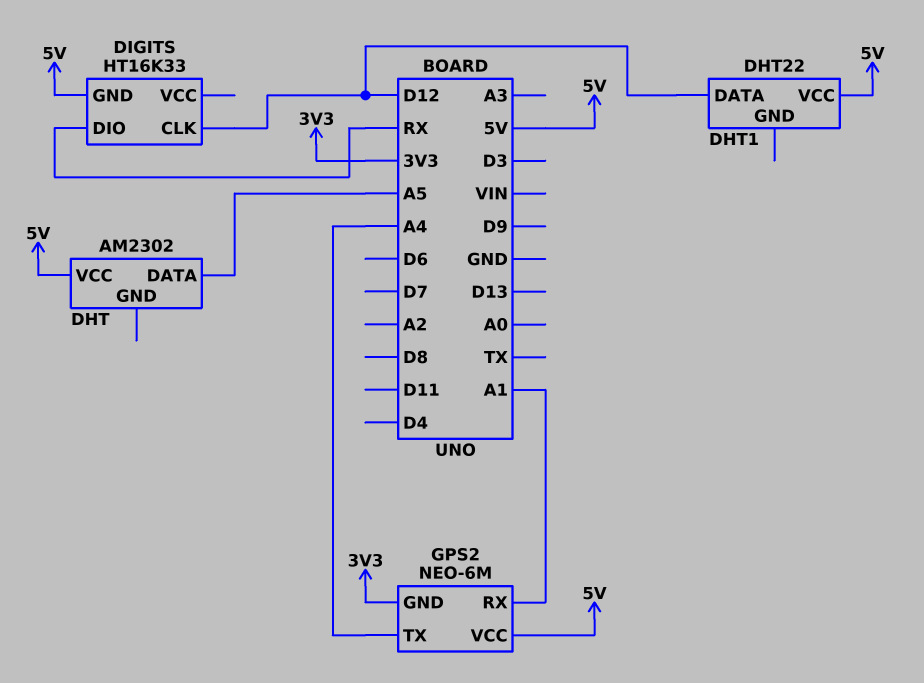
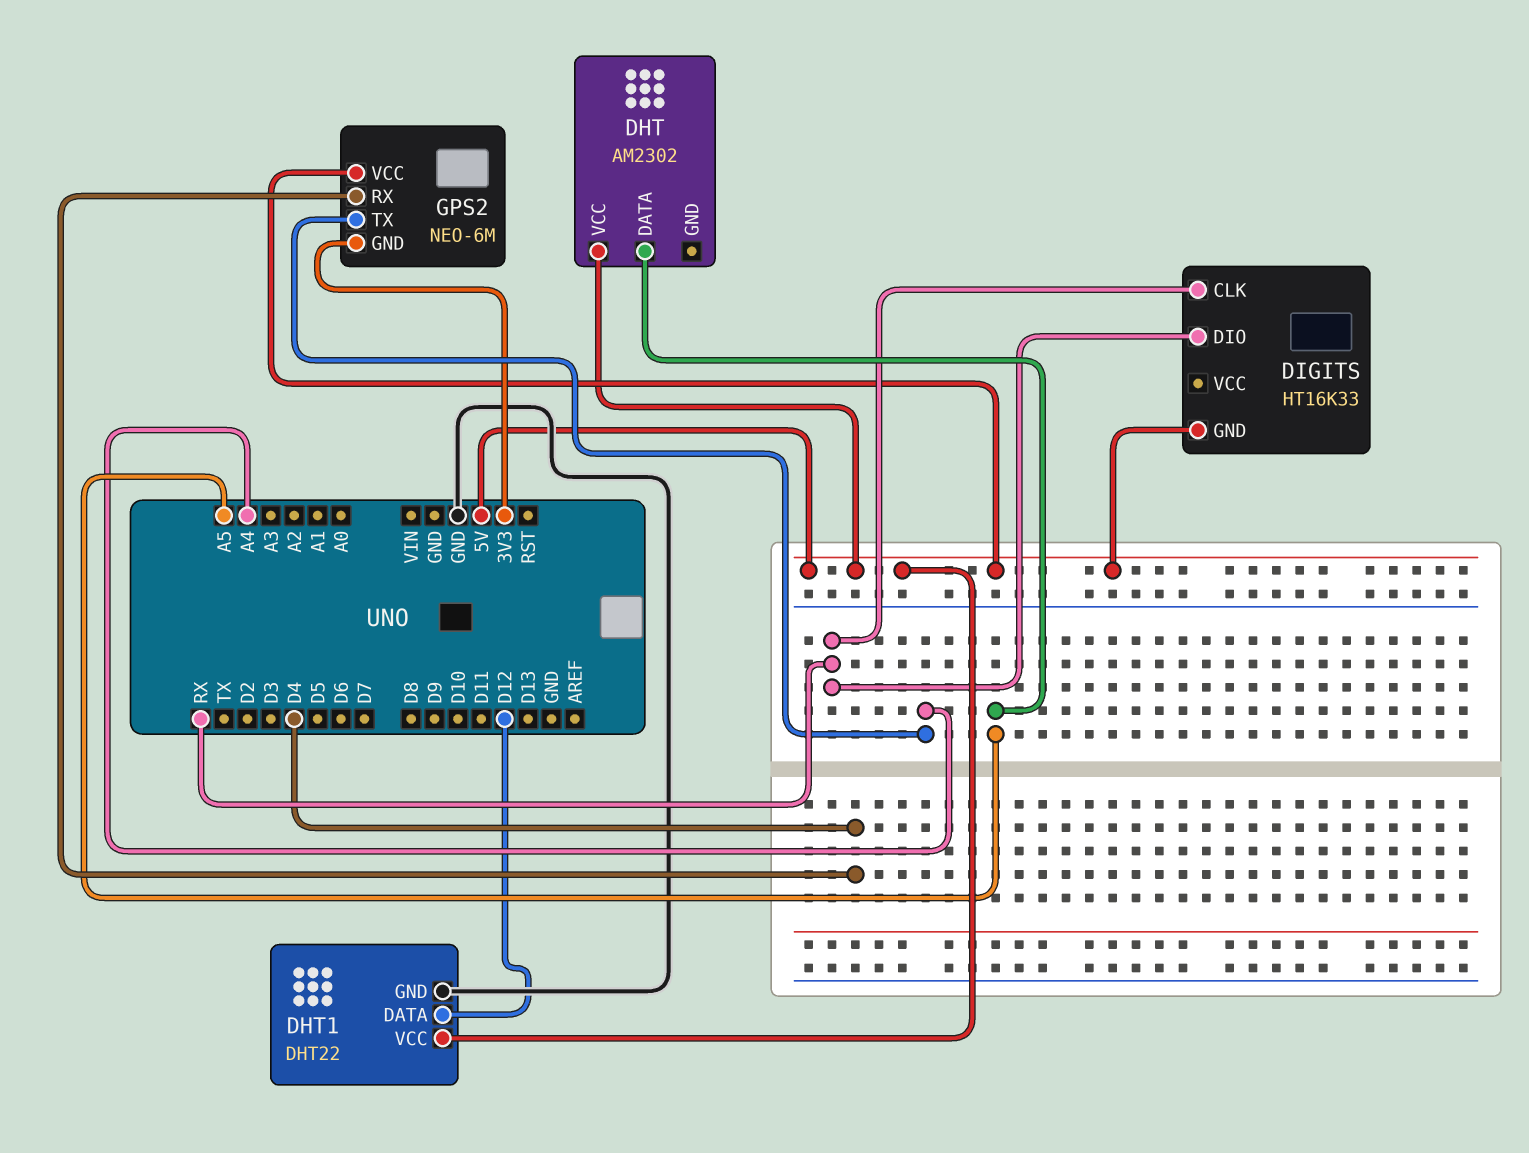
DHT1 pin GND: none -> GND
DIGITS pin CLK: D12 -> RX
GPS2 pin RX: A1 -> D4

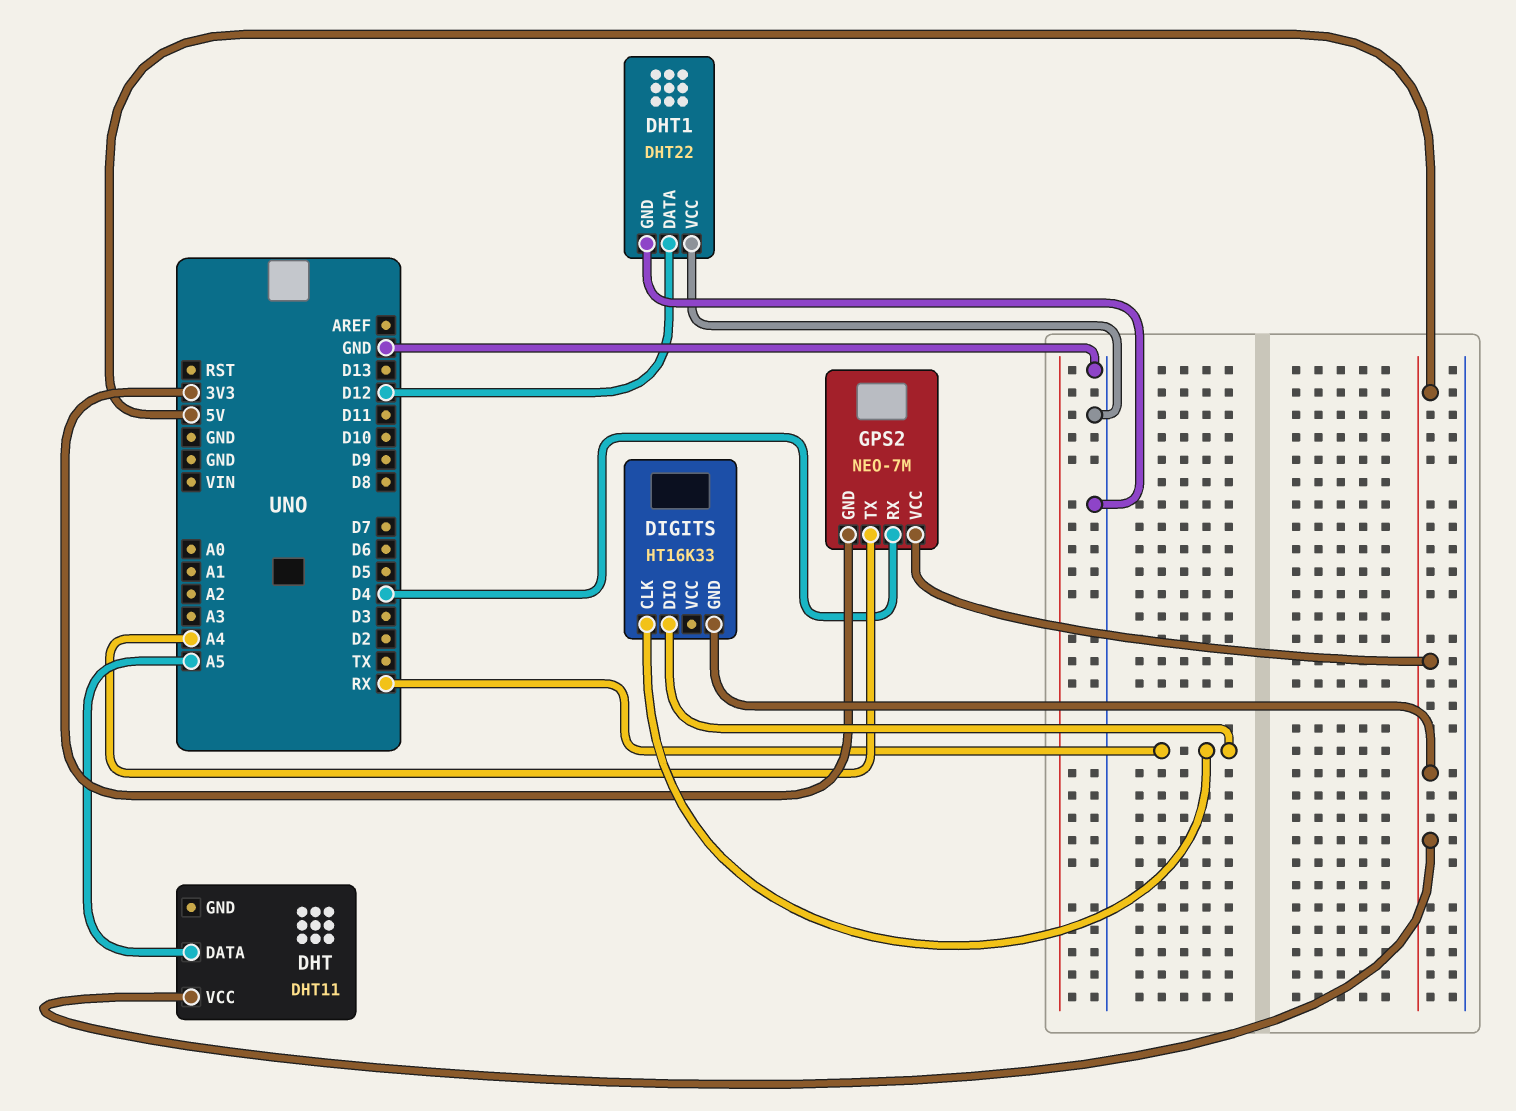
DHT: AM2302 -> DHT11
DHT1 pin VCC: 5V -> GND
GPS2: NEO-6M -> NEO-7M

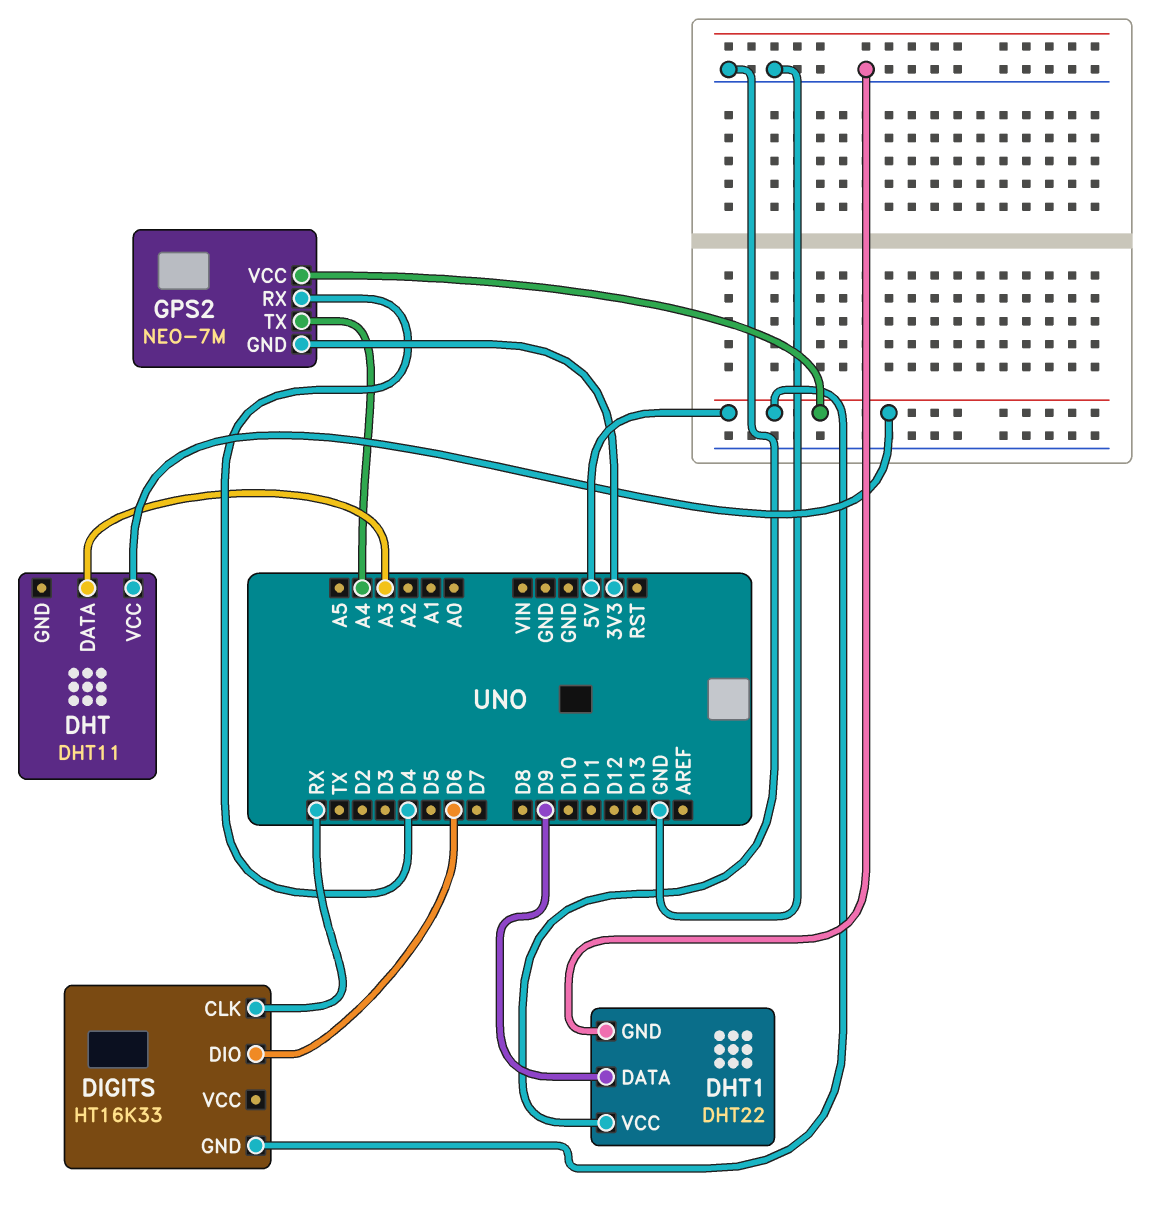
DHT pin DATA: A5 -> A3
DHT1 pin DATA: D12 -> D9
DIGITS pin DIO: RX -> D6

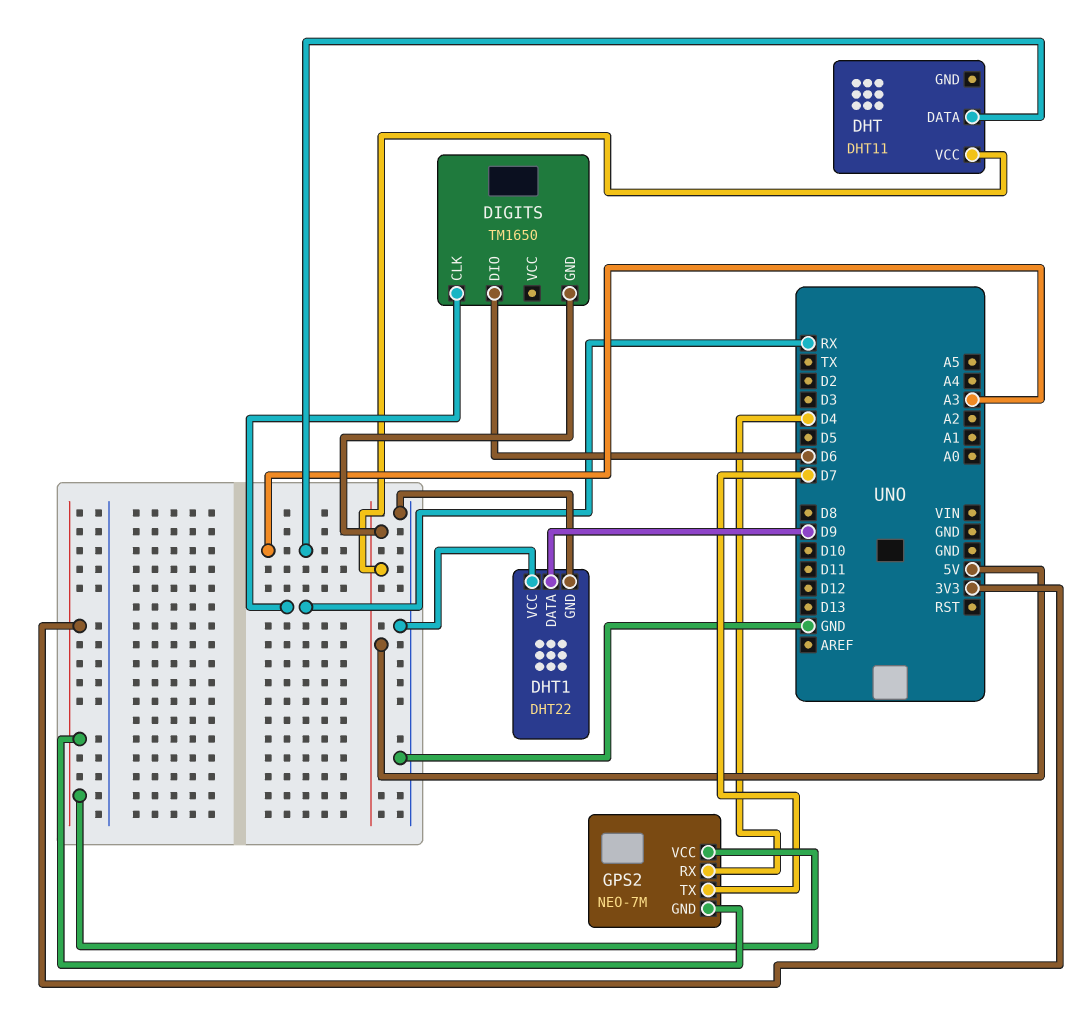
DIGITS: HT16K33 -> TM1650
GPS2 pin TX: A4 -> D7
GPS2 pin VCC: 5V -> 3V3

